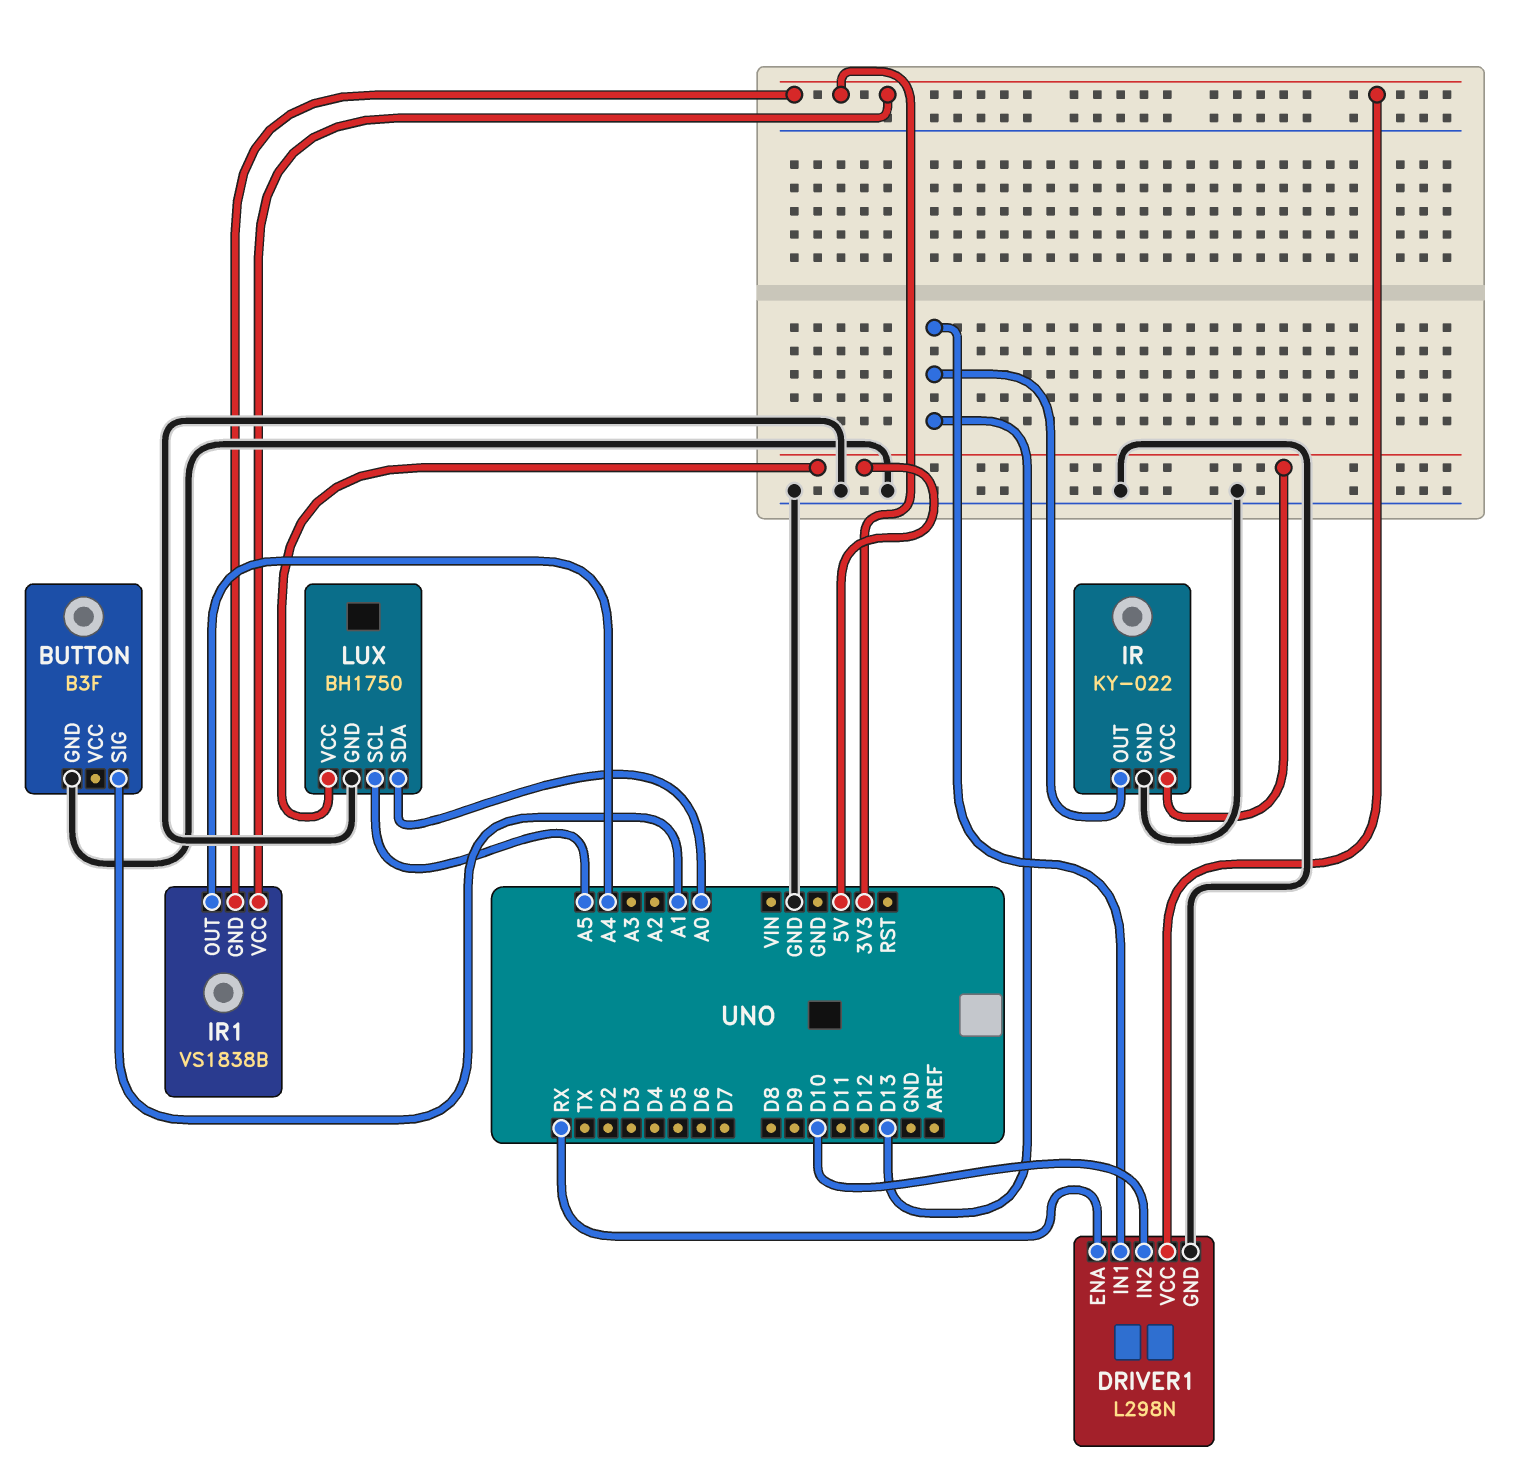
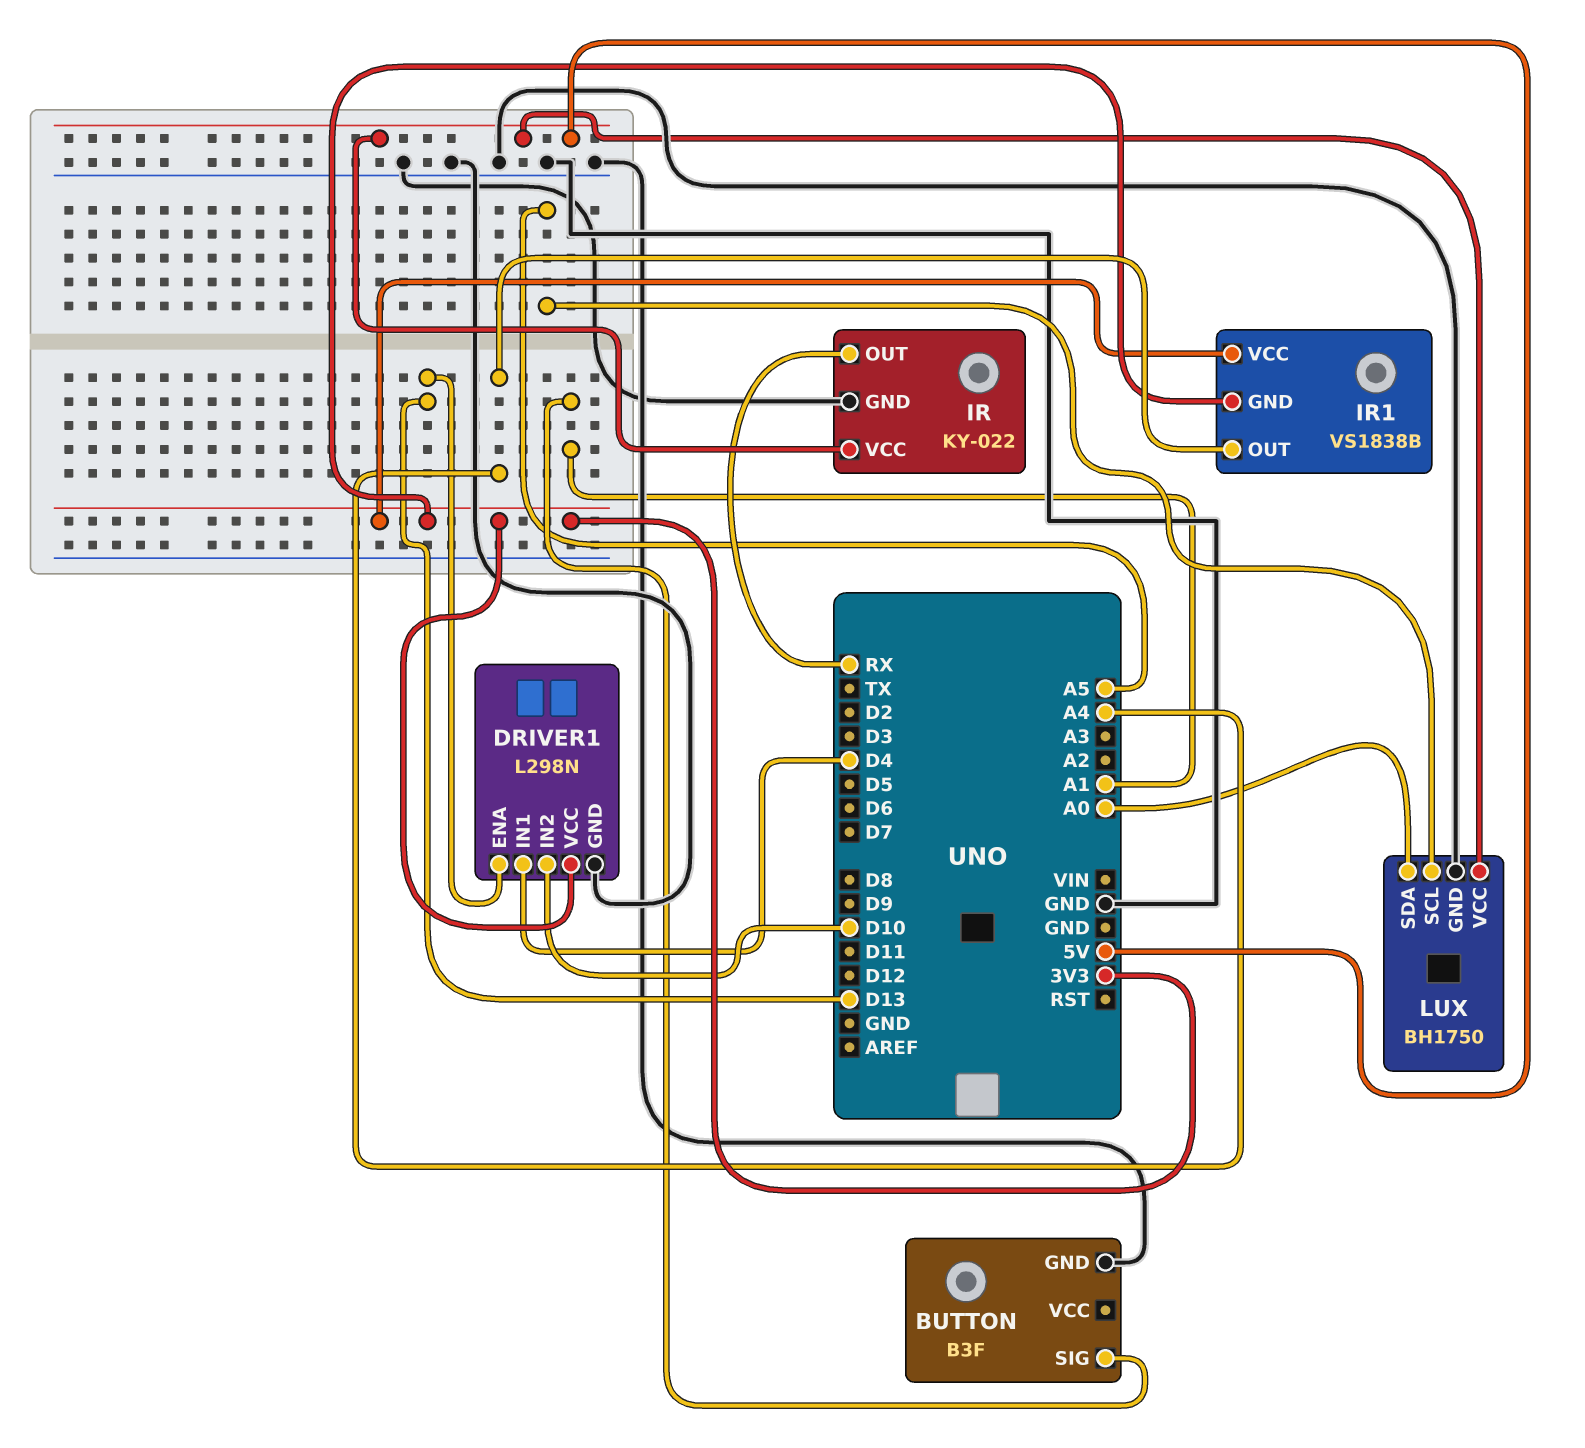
DRIVER1 pin ENA: RX -> D13
DRIVER1 pin IN1: D13 -> D4
IR pin OUT: D13 -> RX

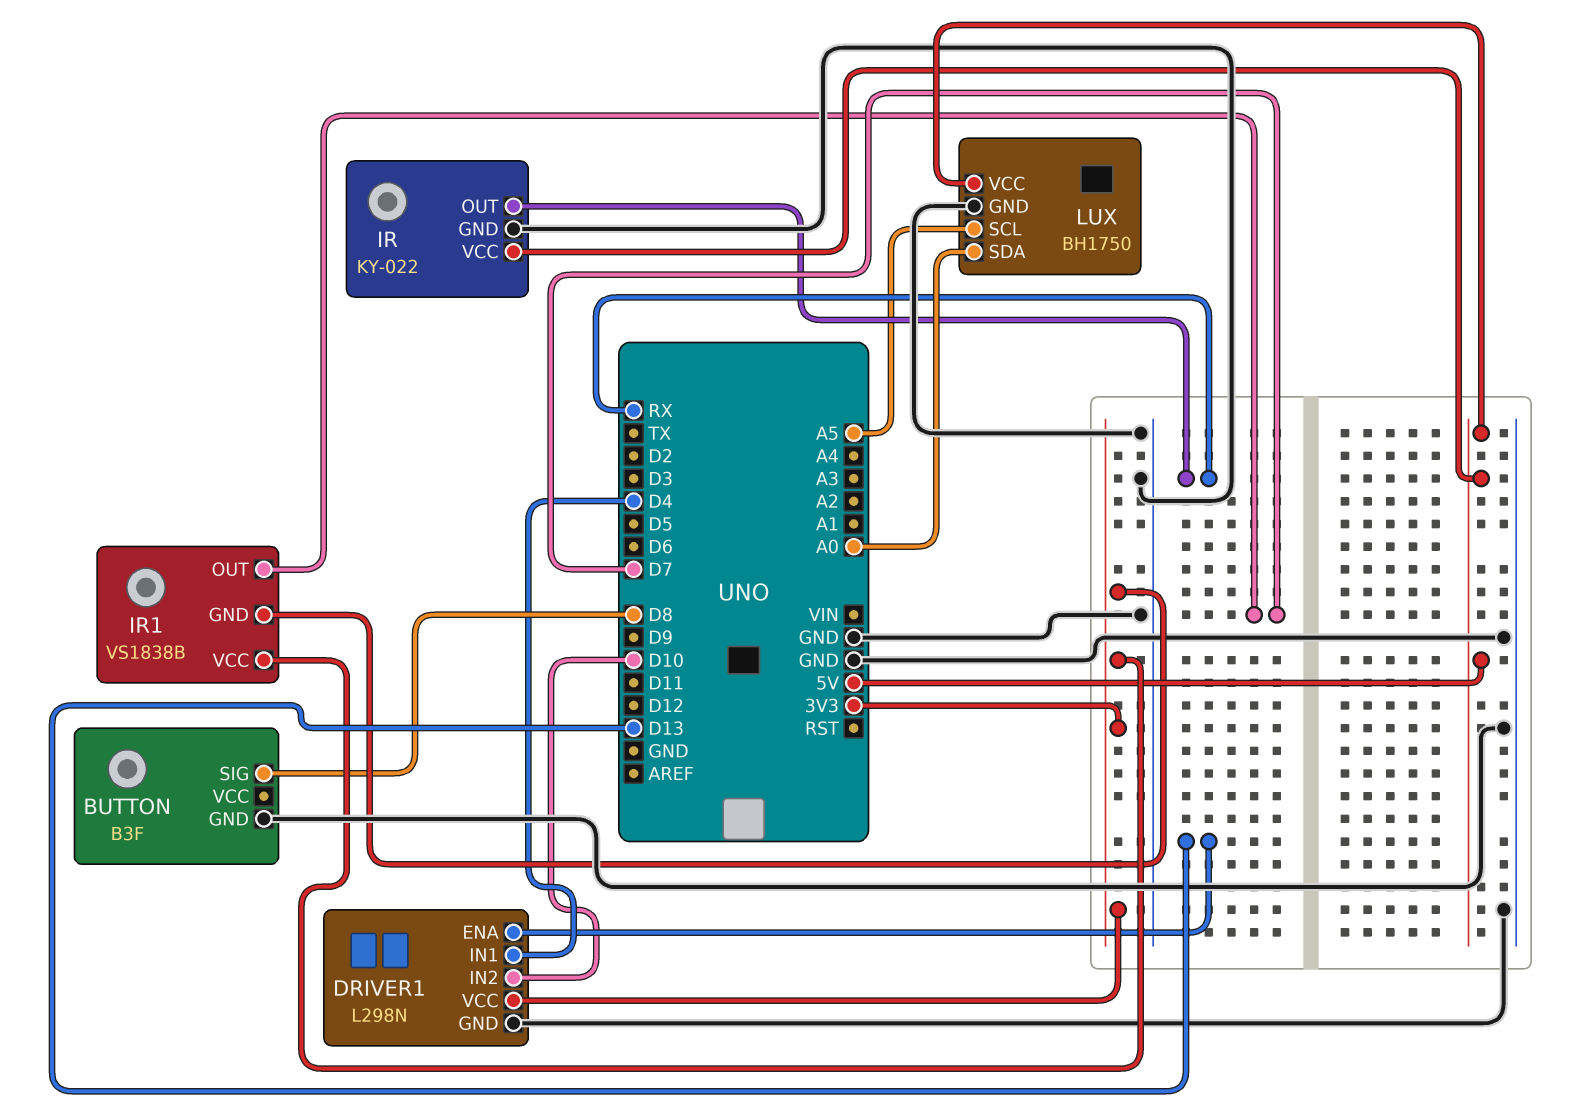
BUTTON pin SIG: A1 -> D8
IR1 pin OUT: A4 -> D7

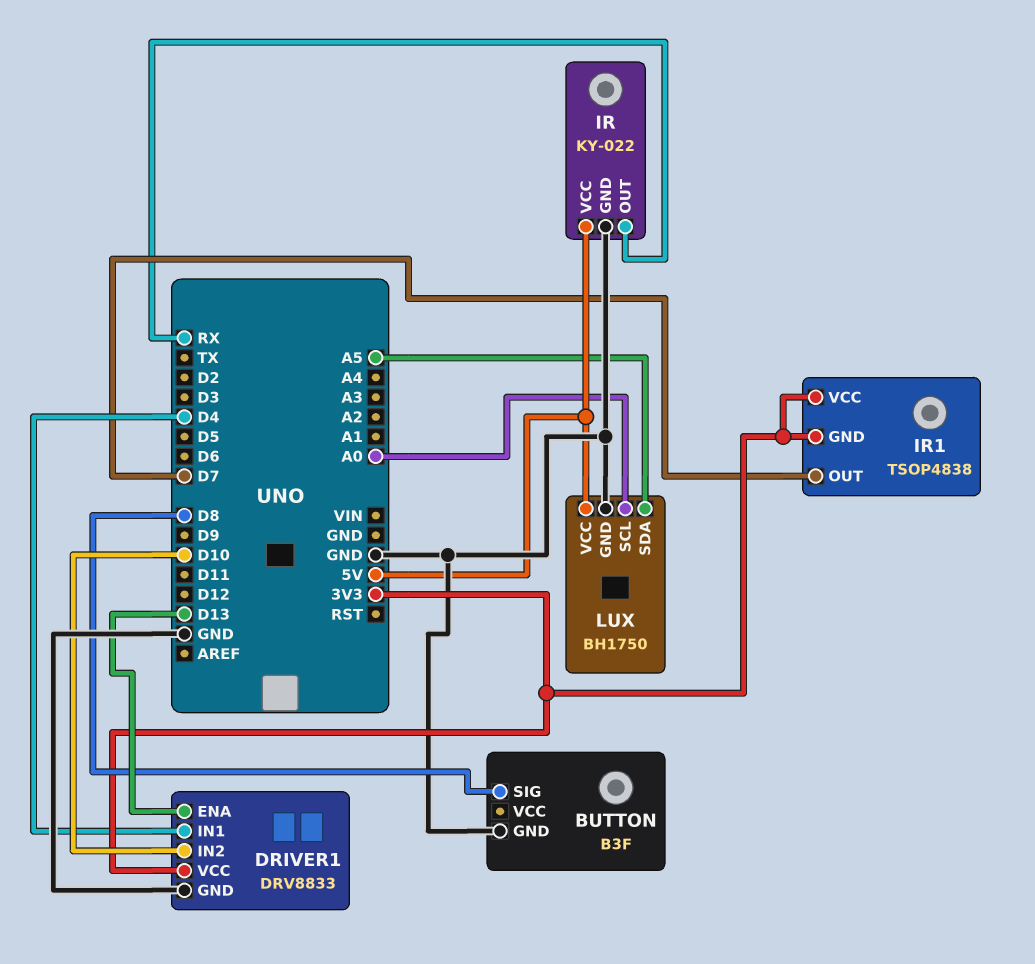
DRIVER1: L298N -> DRV8833
IR1: VS1838B -> TSOP4838
LUX pin SCL: A5 -> A0
LUX pin SDA: A0 -> A5

